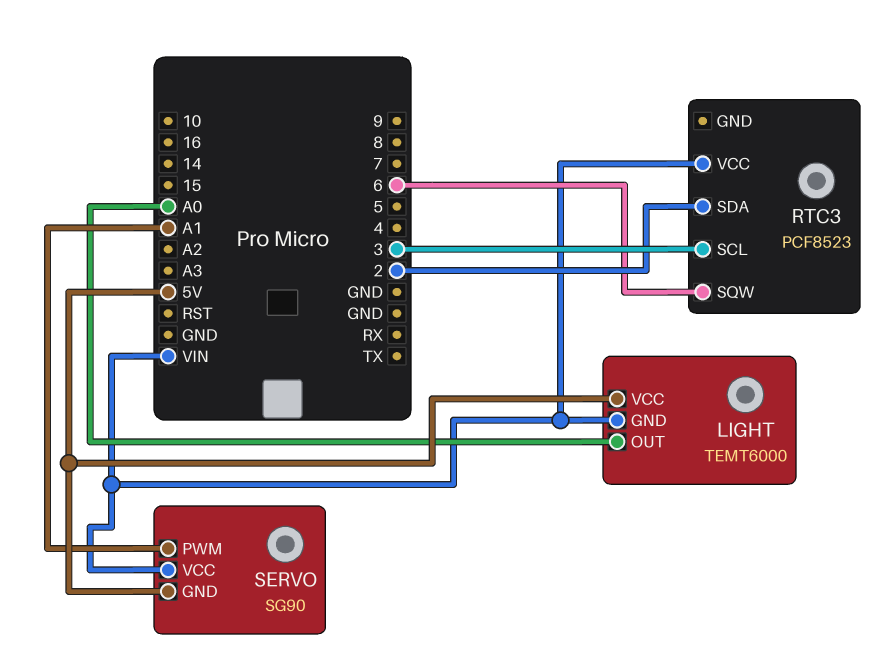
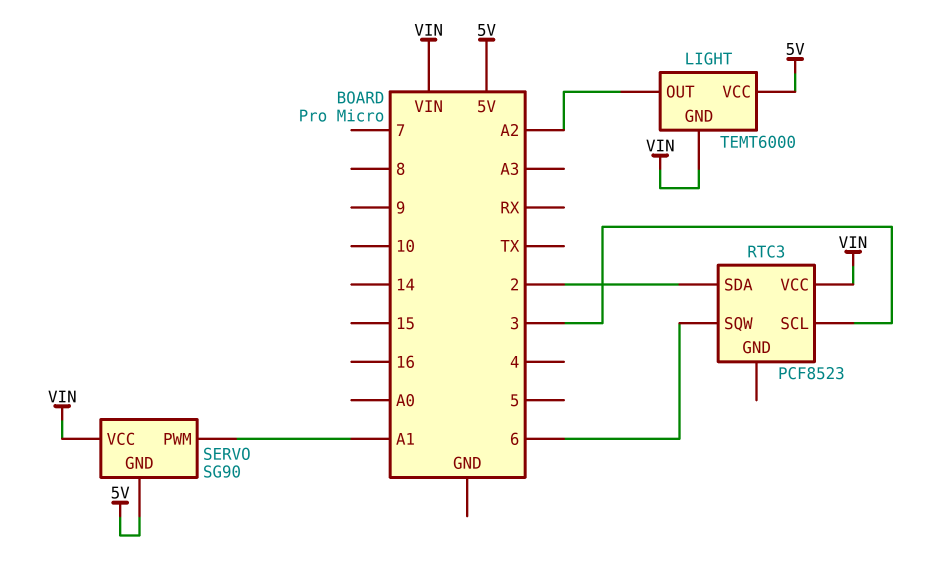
LIGHT pin OUT: A0 -> A2

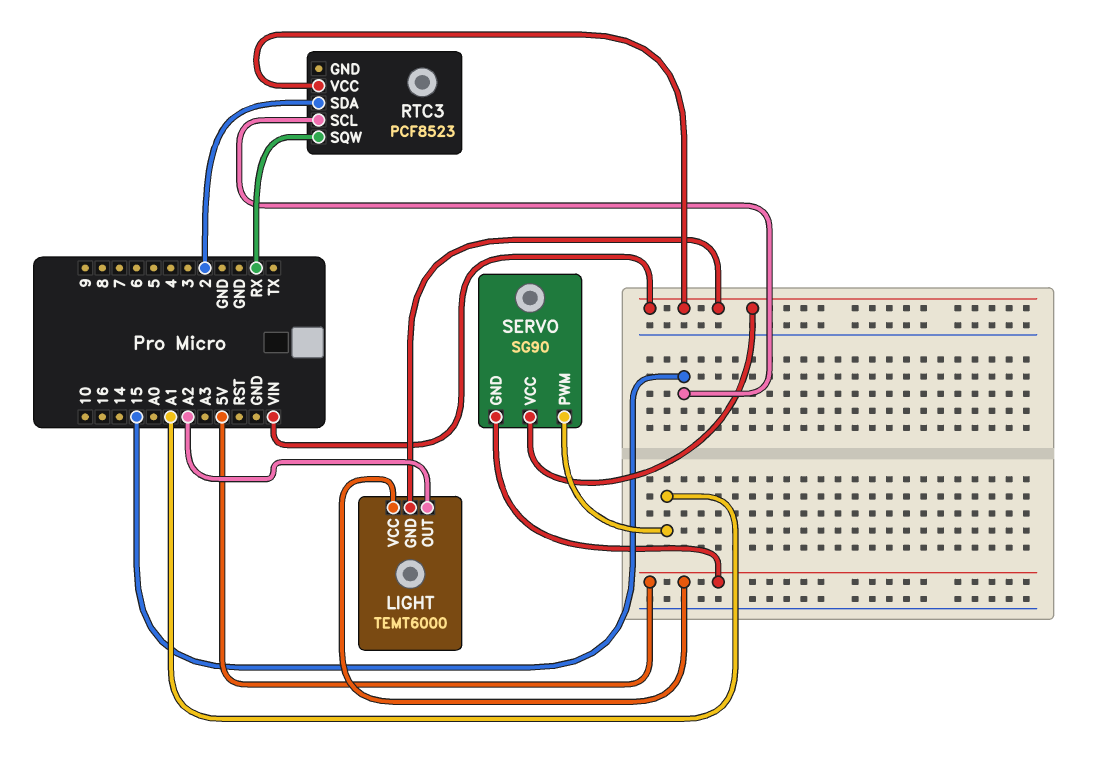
RTC3 pin SCL: 3 -> 15
RTC3 pin SQW: 6 -> RX

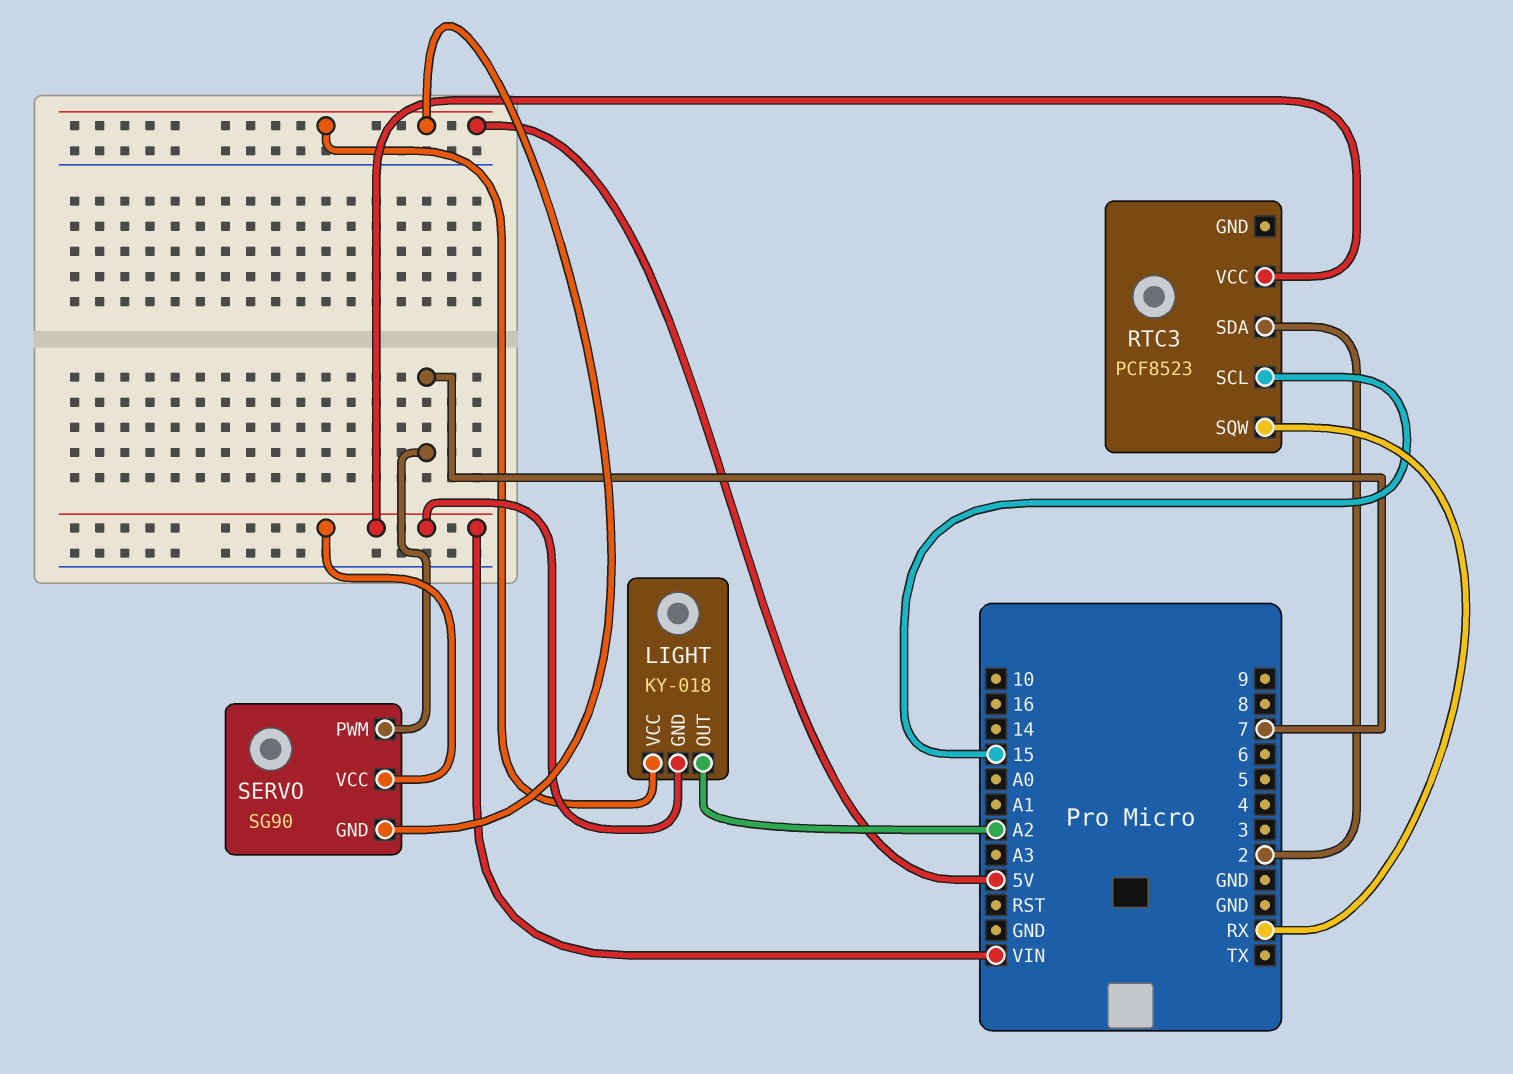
LIGHT: TEMT6000 -> KY-018
SERVO pin PWM: A1 -> 7

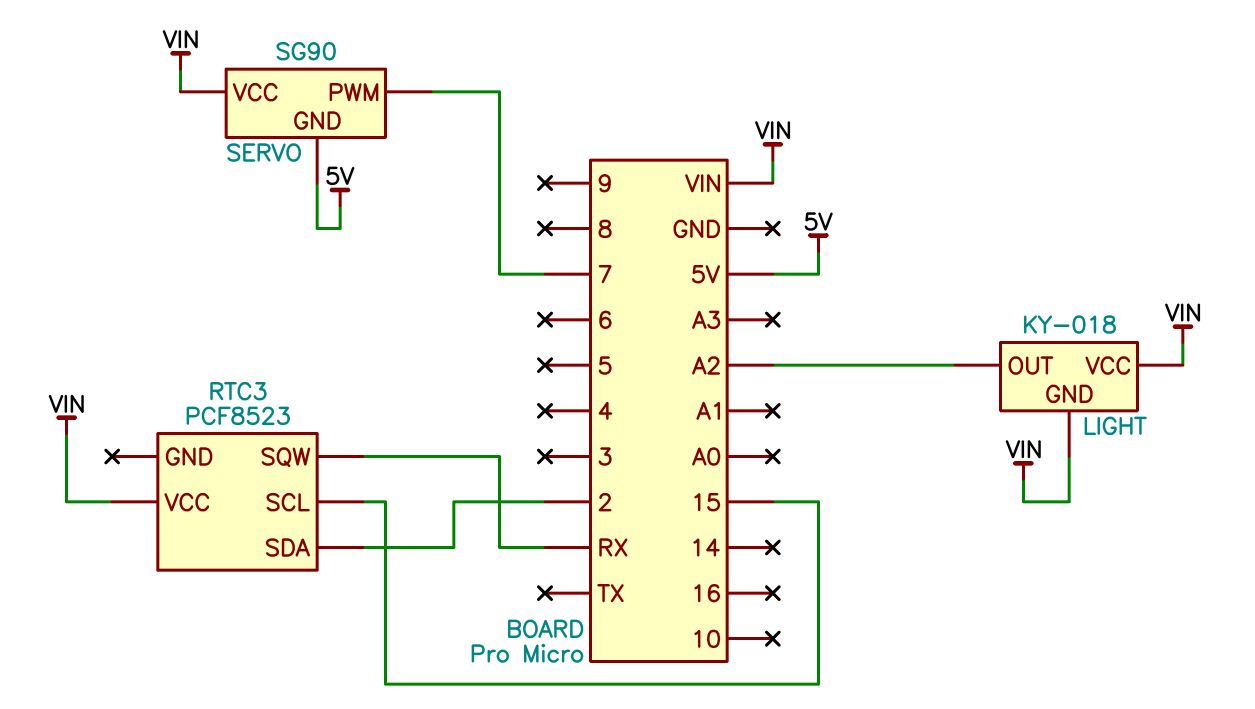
LIGHT pin VCC: 5V -> VIN

